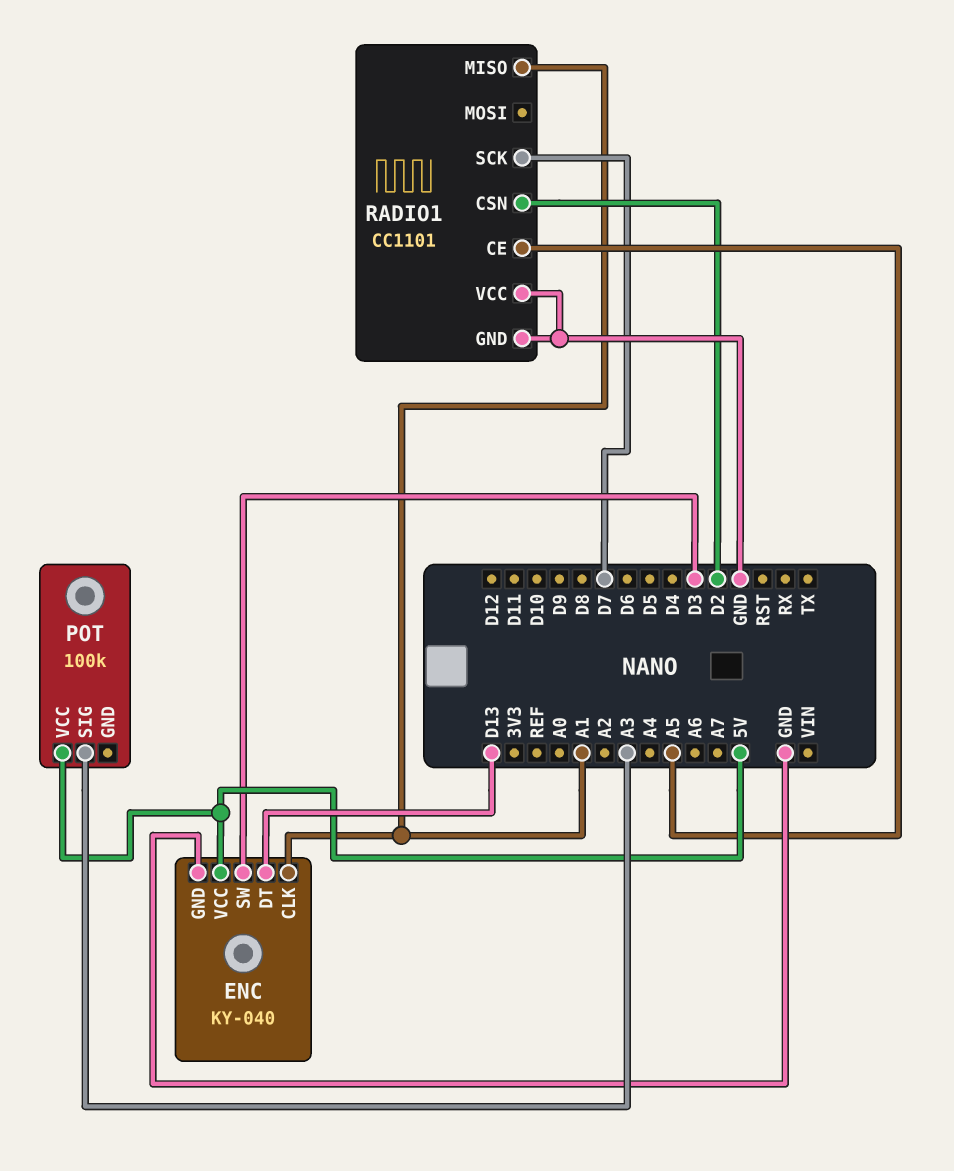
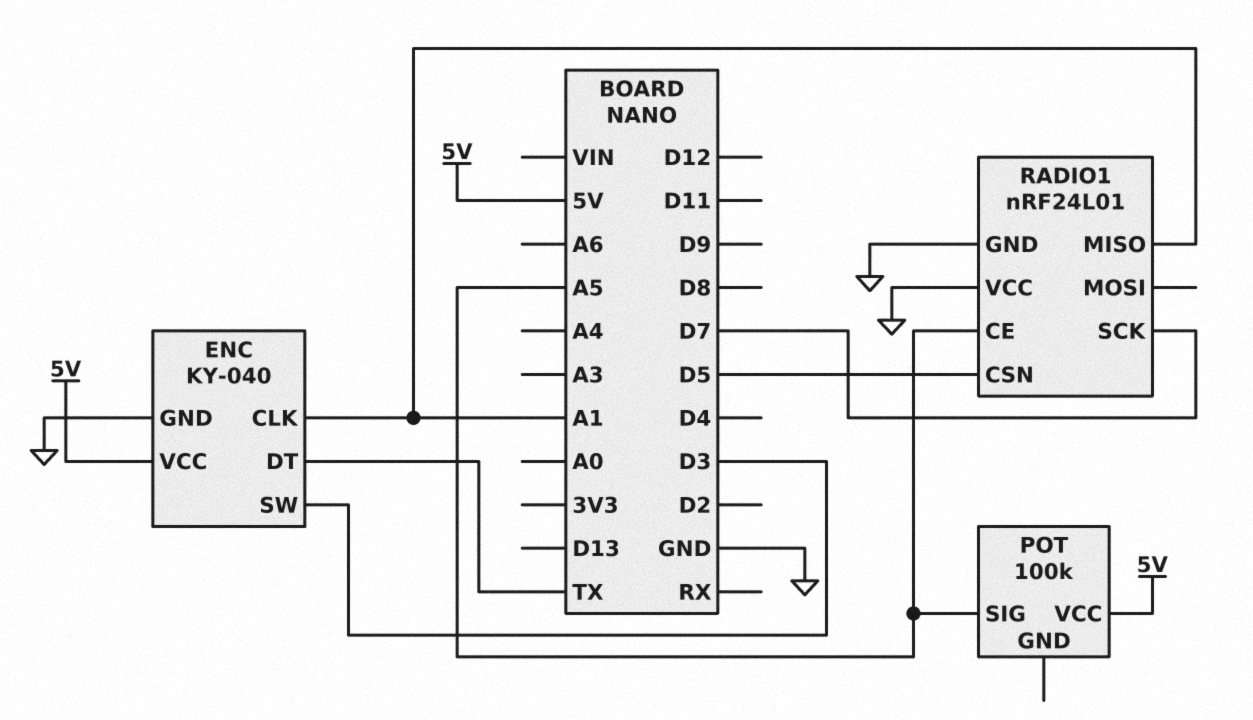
ENC pin DT: D13 -> TX
POT pin SIG: A3 -> A5
RADIO1: CC1101 -> nRF24L01
RADIO1 pin CSN: D2 -> D5

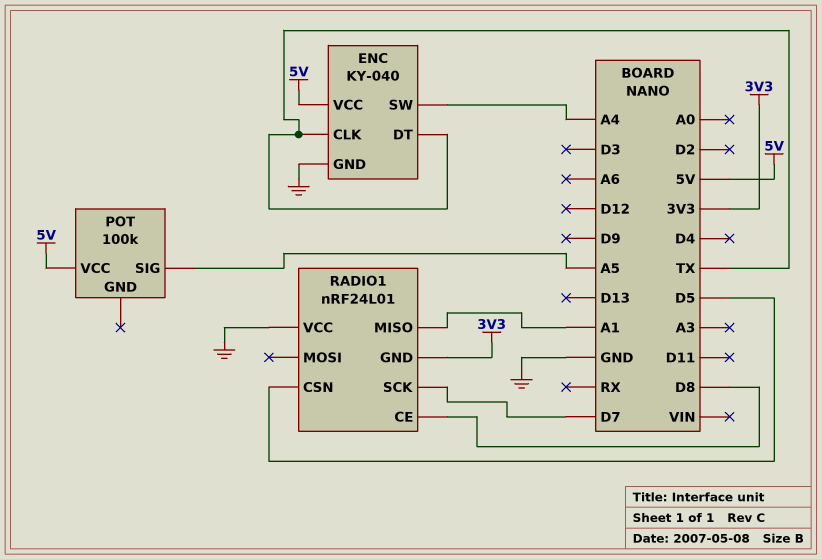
ENC pin CLK: A1 -> TX
ENC pin SW: D3 -> A4
RADIO1 pin CE: A5 -> D8
RADIO1 pin GND: GND -> 3V3

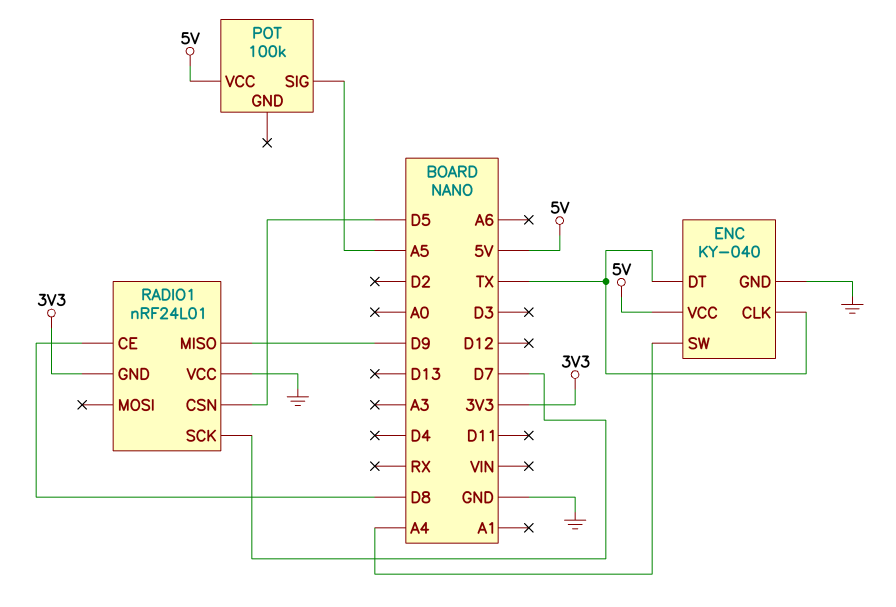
RADIO1 pin MISO: A1 -> D9

